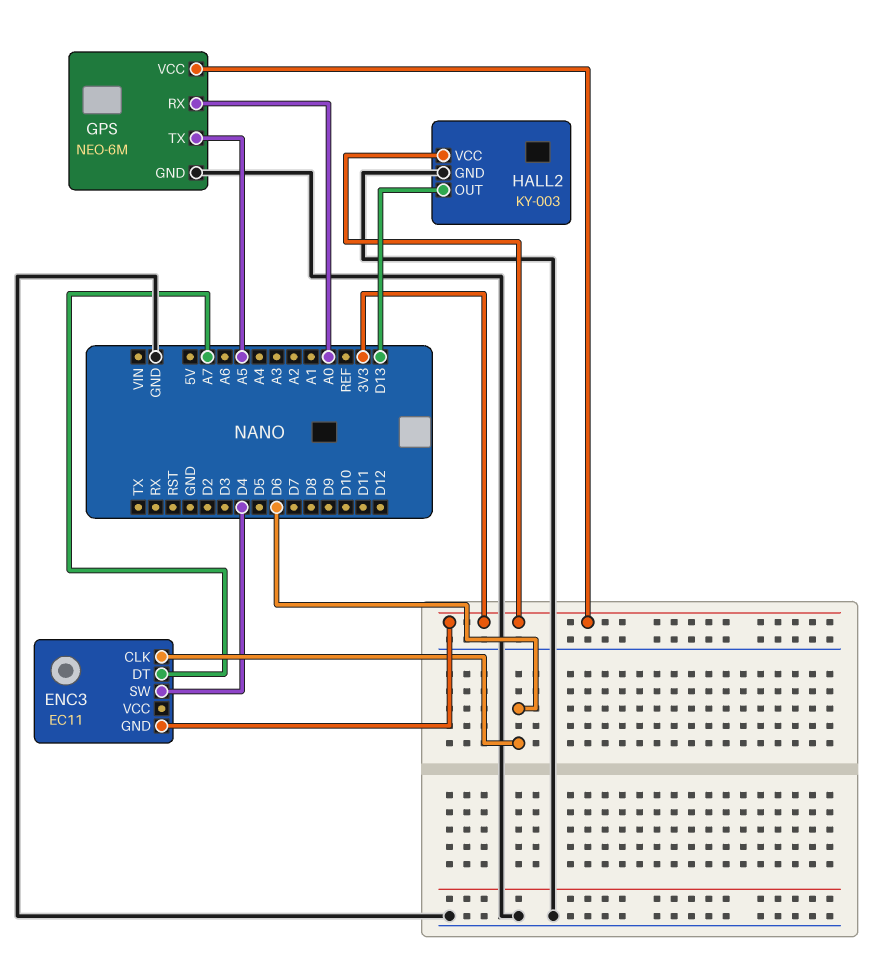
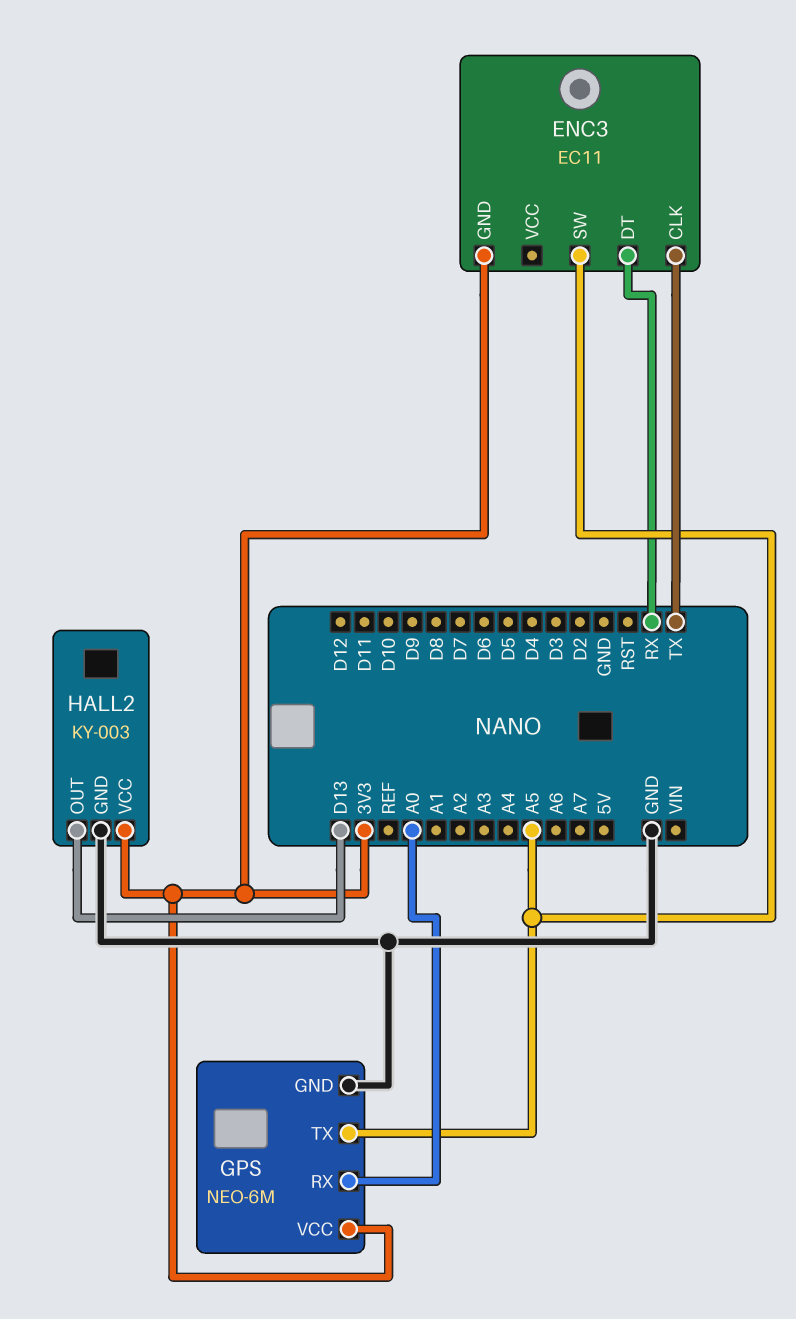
ENC3 pin CLK: D6 -> TX
ENC3 pin DT: A7 -> RX
ENC3 pin SW: D4 -> A5

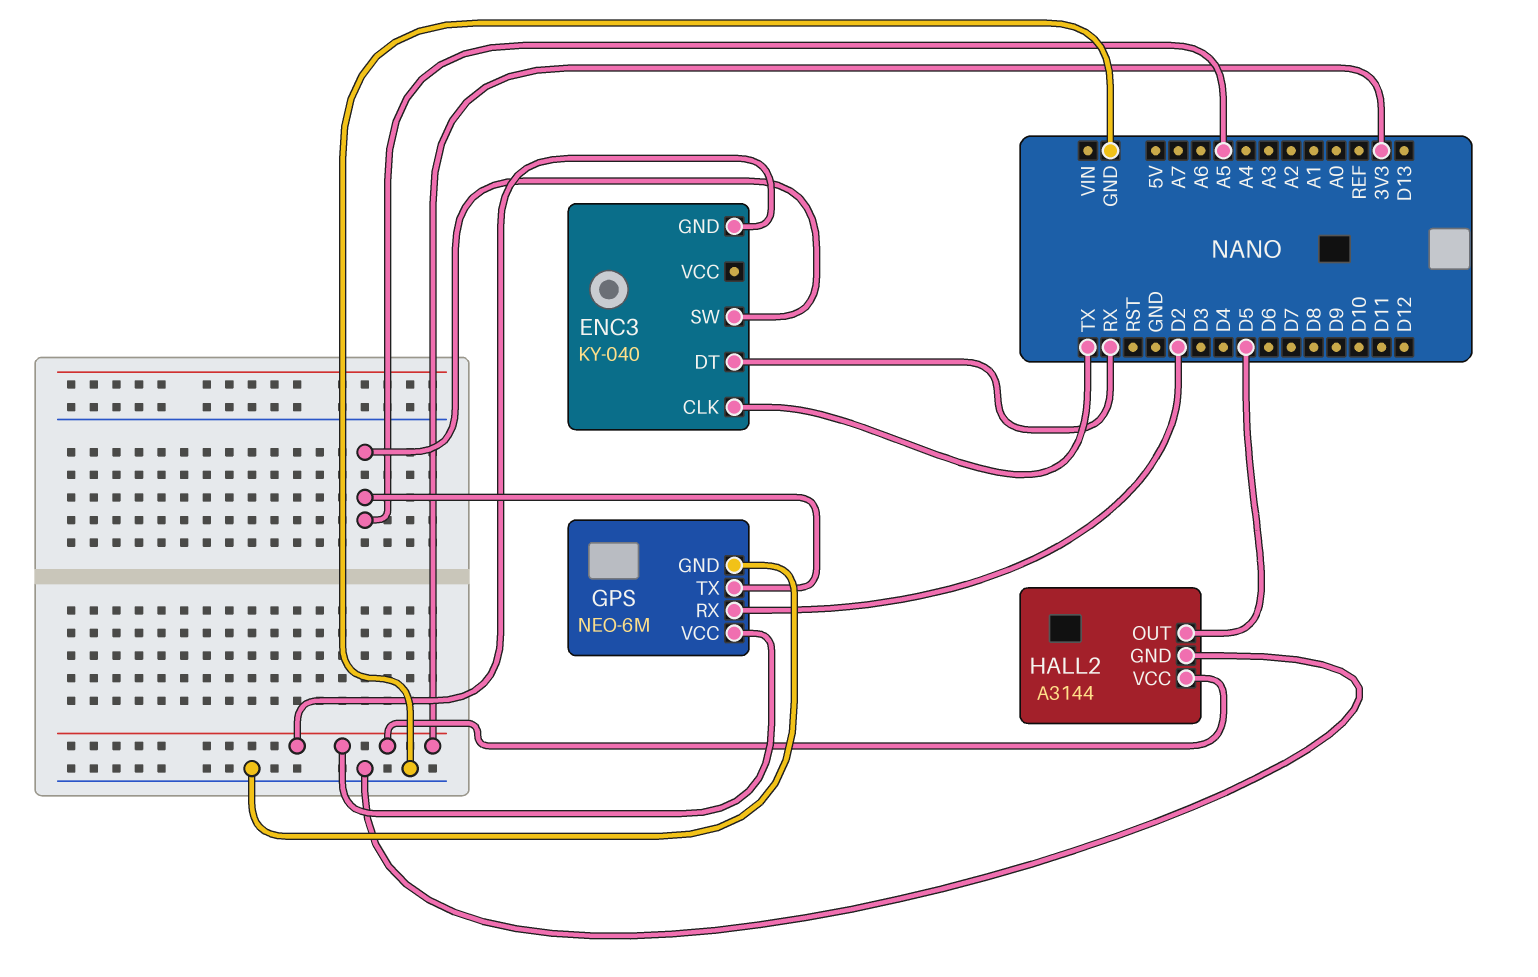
ENC3: EC11 -> KY-040
GPS pin RX: A0 -> D2
HALL2: KY-003 -> A3144
HALL2 pin OUT: D13 -> D5

